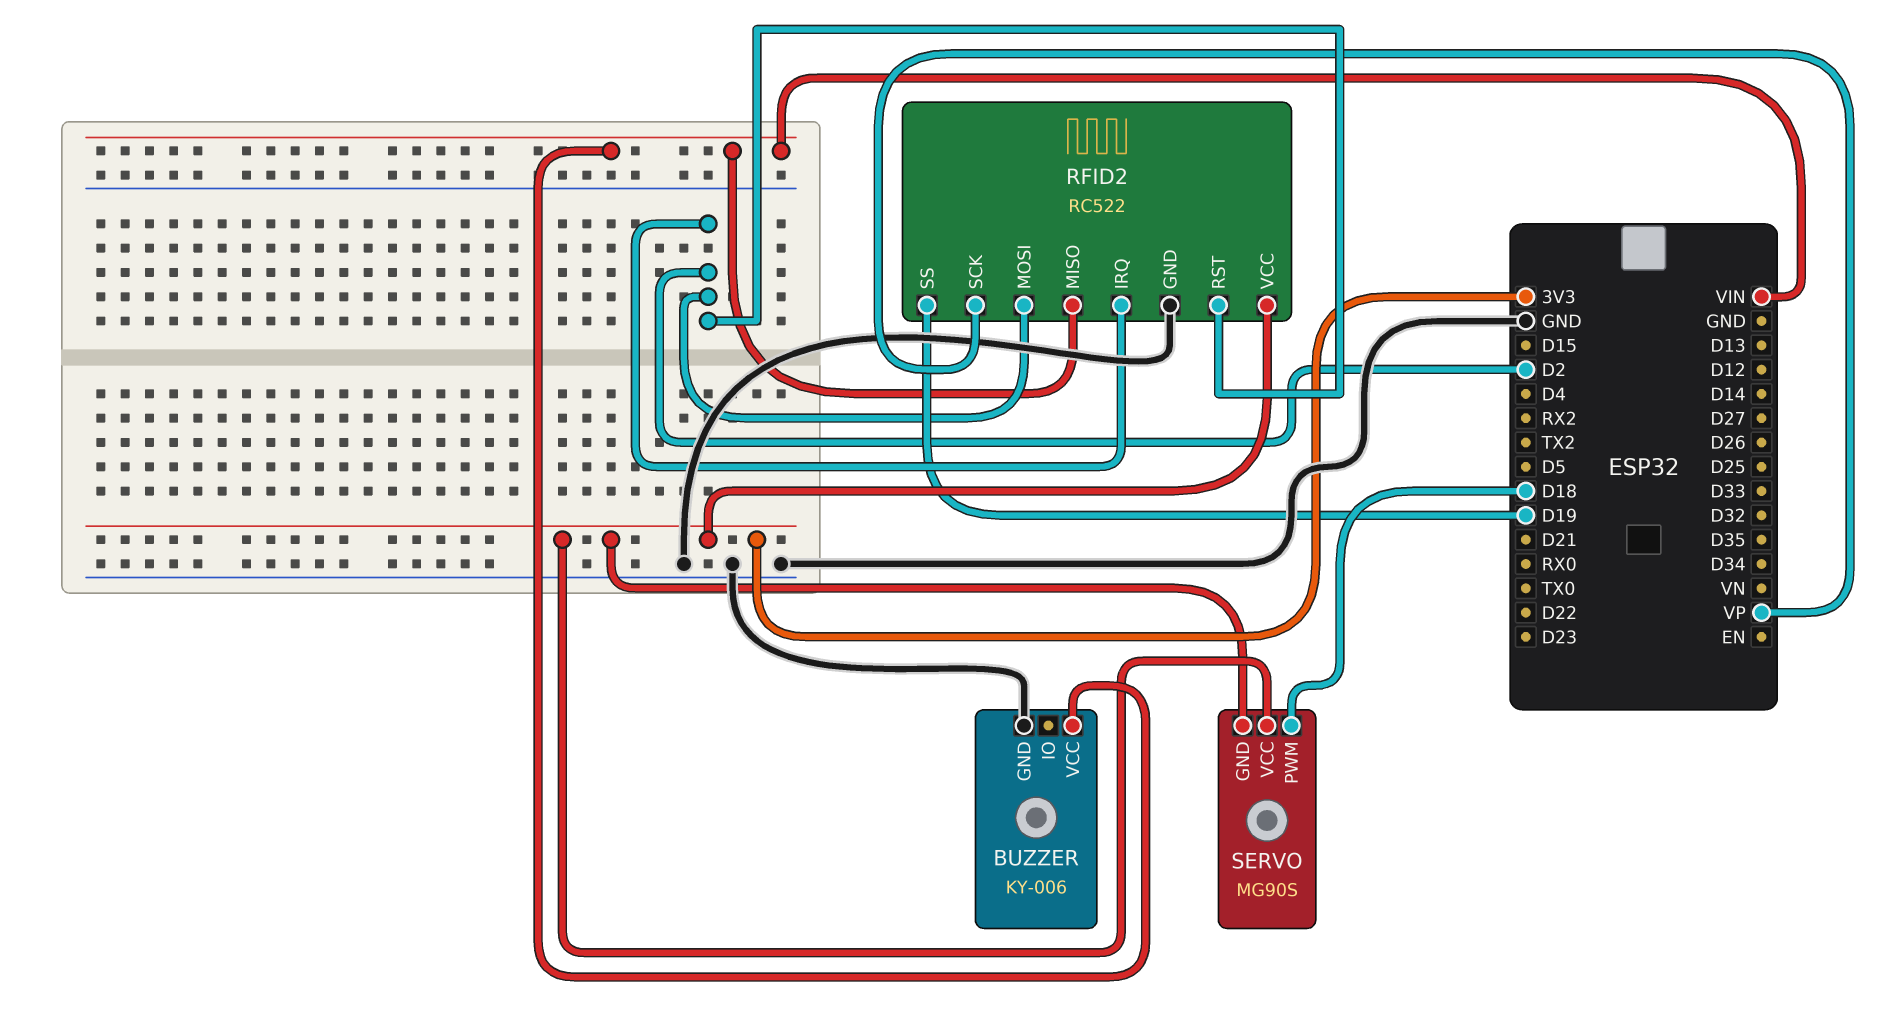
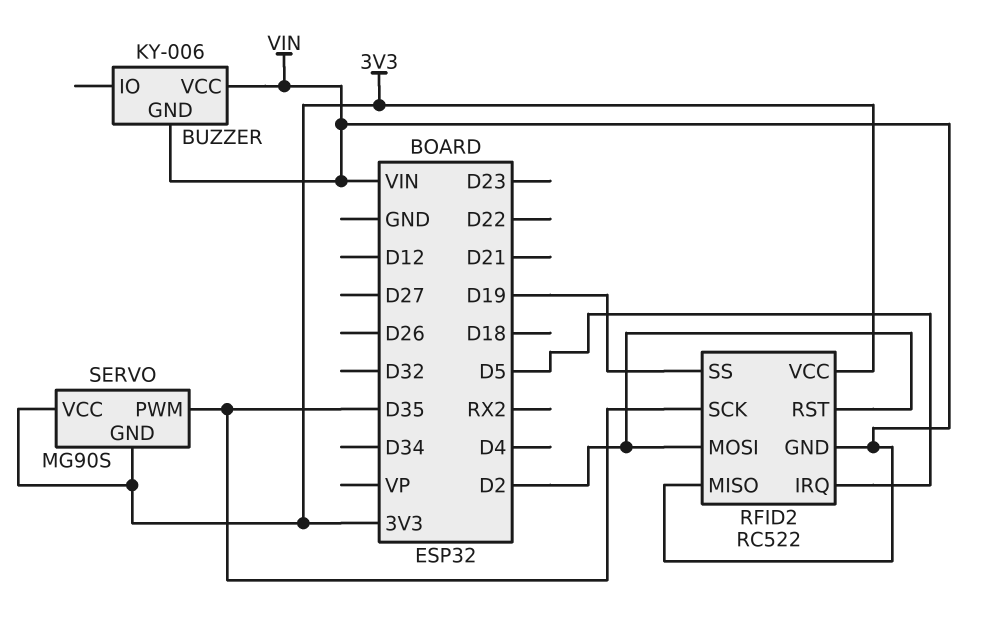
BUZZER pin GND: GND -> VIN
RFID2 pin GND: GND -> VIN
RFID2 pin IRQ: D2 -> D5
RFID2 pin SCK: VP -> D35
SERVO pin PWM: D18 -> D35

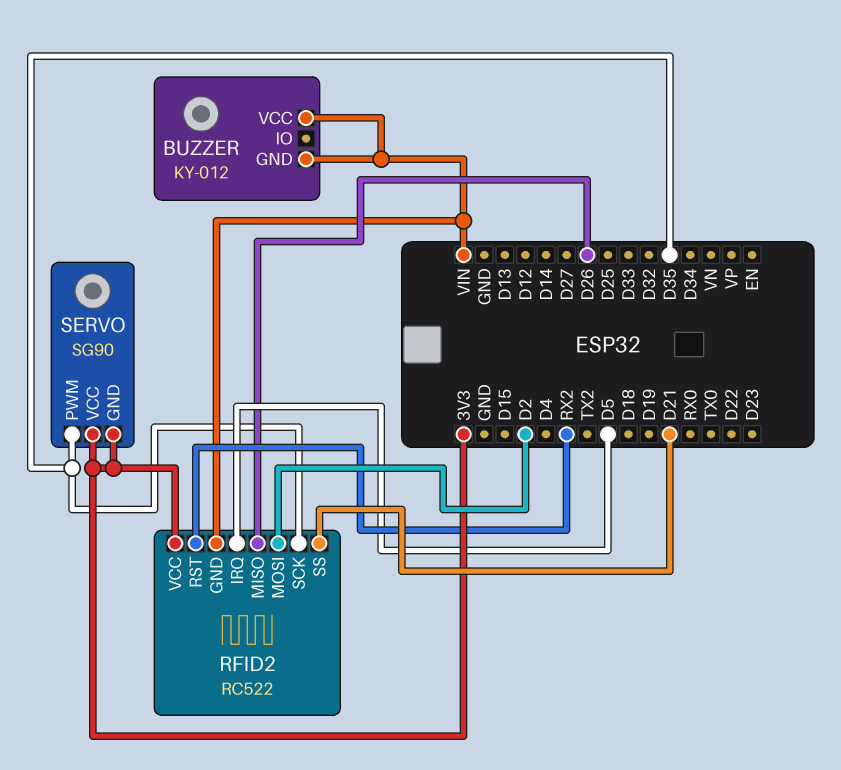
BUZZER: KY-006 -> KY-012
RFID2 pin MISO: VIN -> D26
RFID2 pin RST: D2 -> RX2
RFID2 pin SS: D19 -> D21
SERVO: MG90S -> SG90

